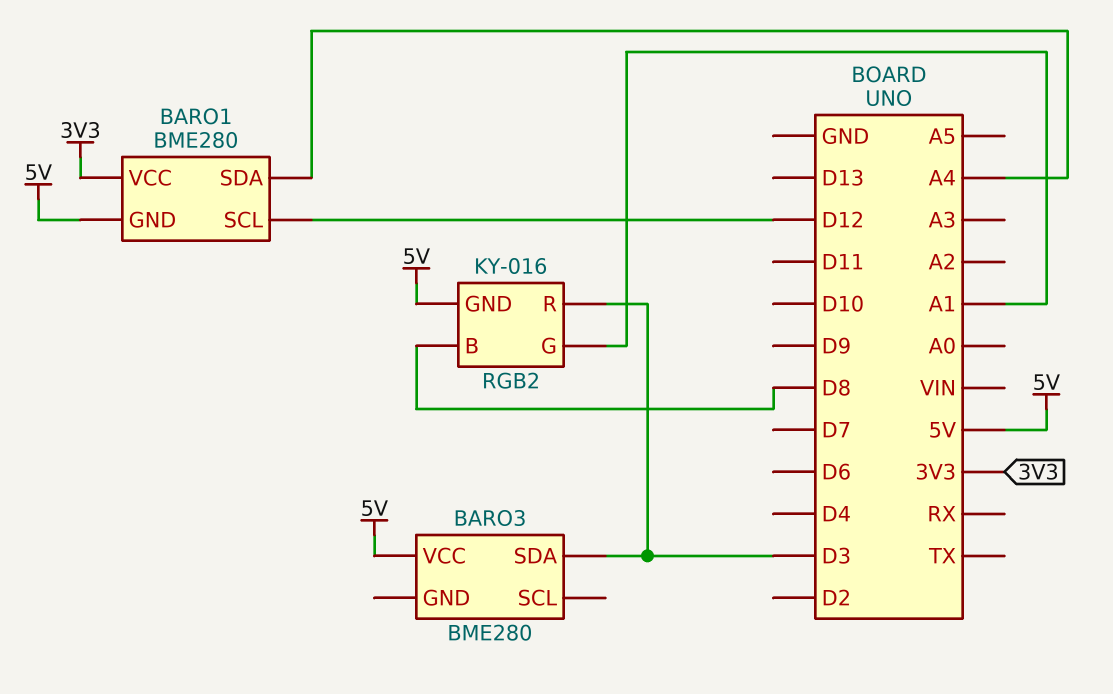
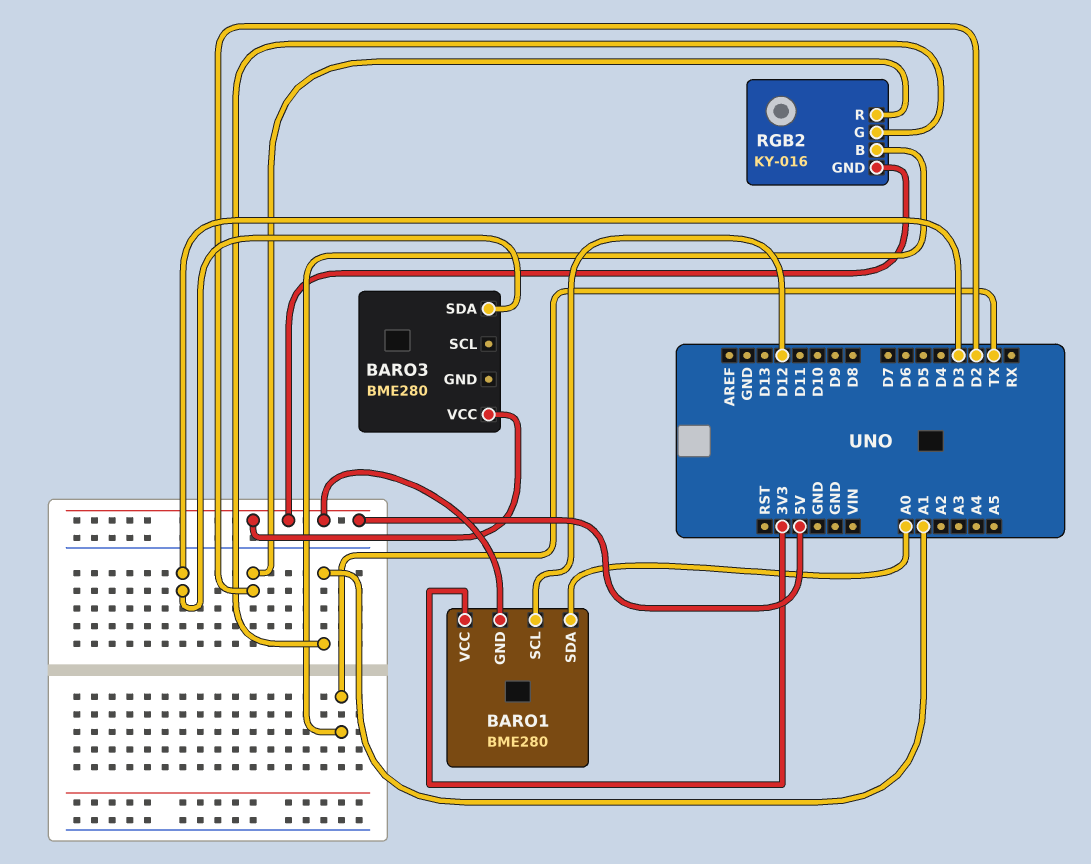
BARO1 pin SDA: A4 -> A0
RGB2 pin B: D8 -> TX
RGB2 pin R: D3 -> D2

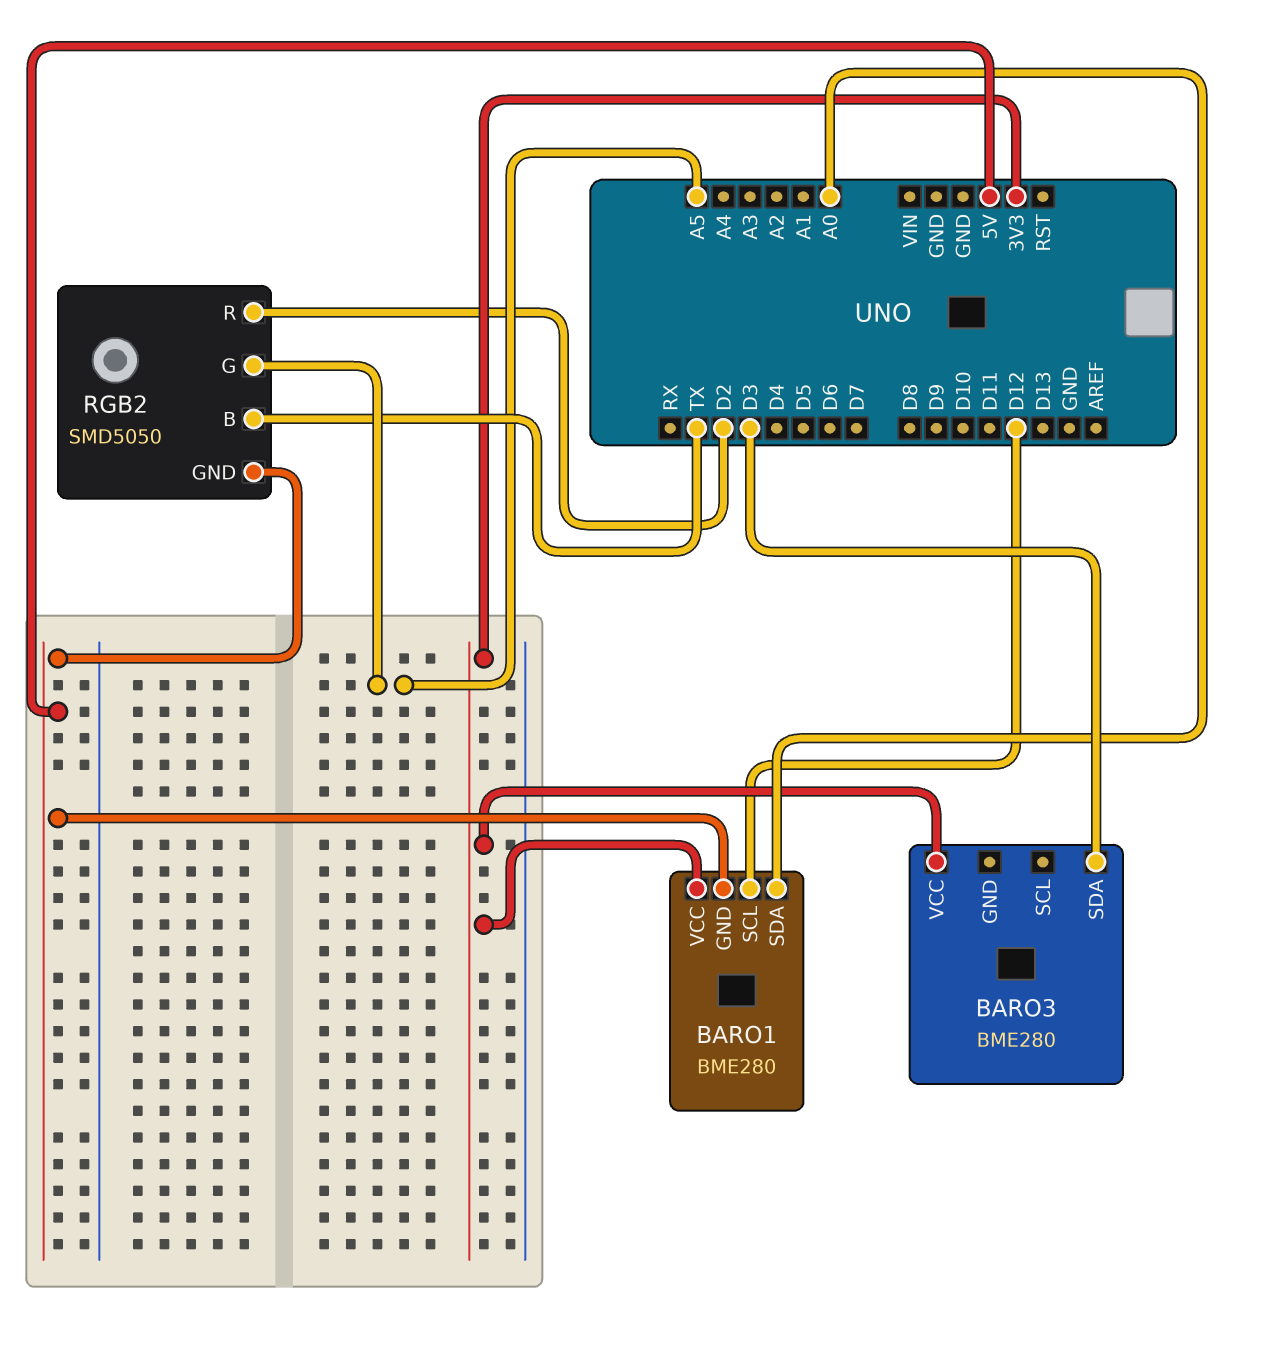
BARO3 pin VCC: 5V -> 3V3
RGB2: KY-016 -> SMD5050
RGB2 pin G: A1 -> A5

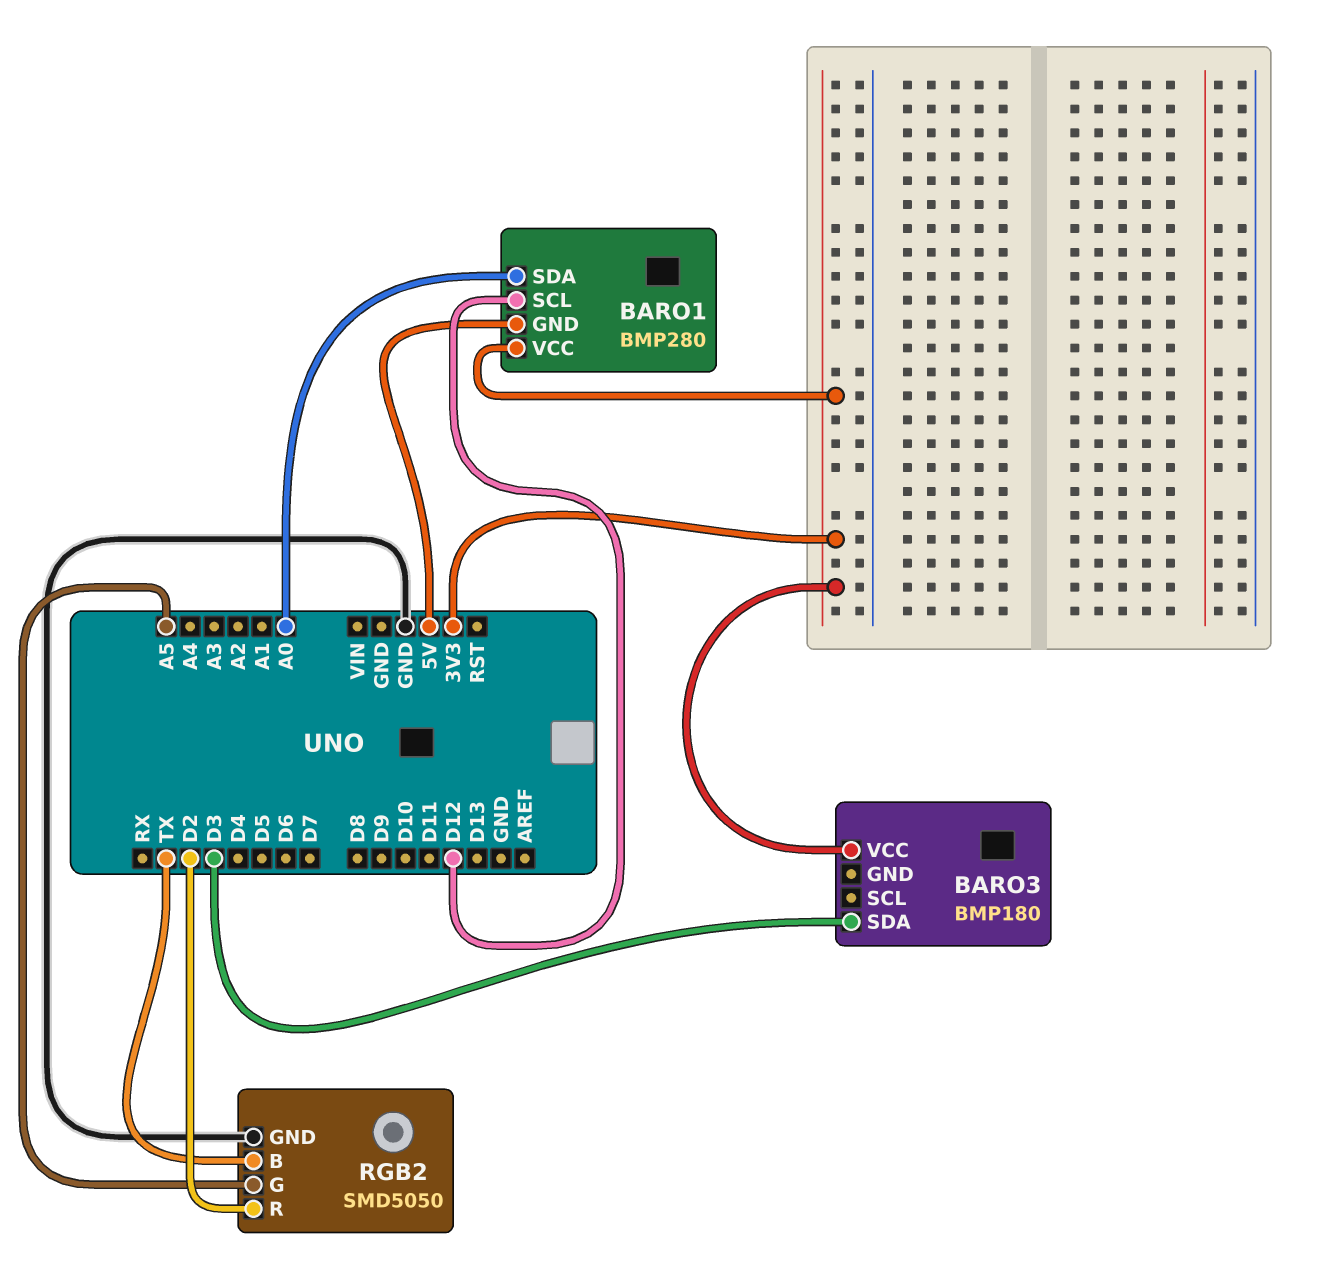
BARO1: BME280 -> BMP280
BARO3: BME280 -> BMP180
RGB2 pin GND: 5V -> GND

